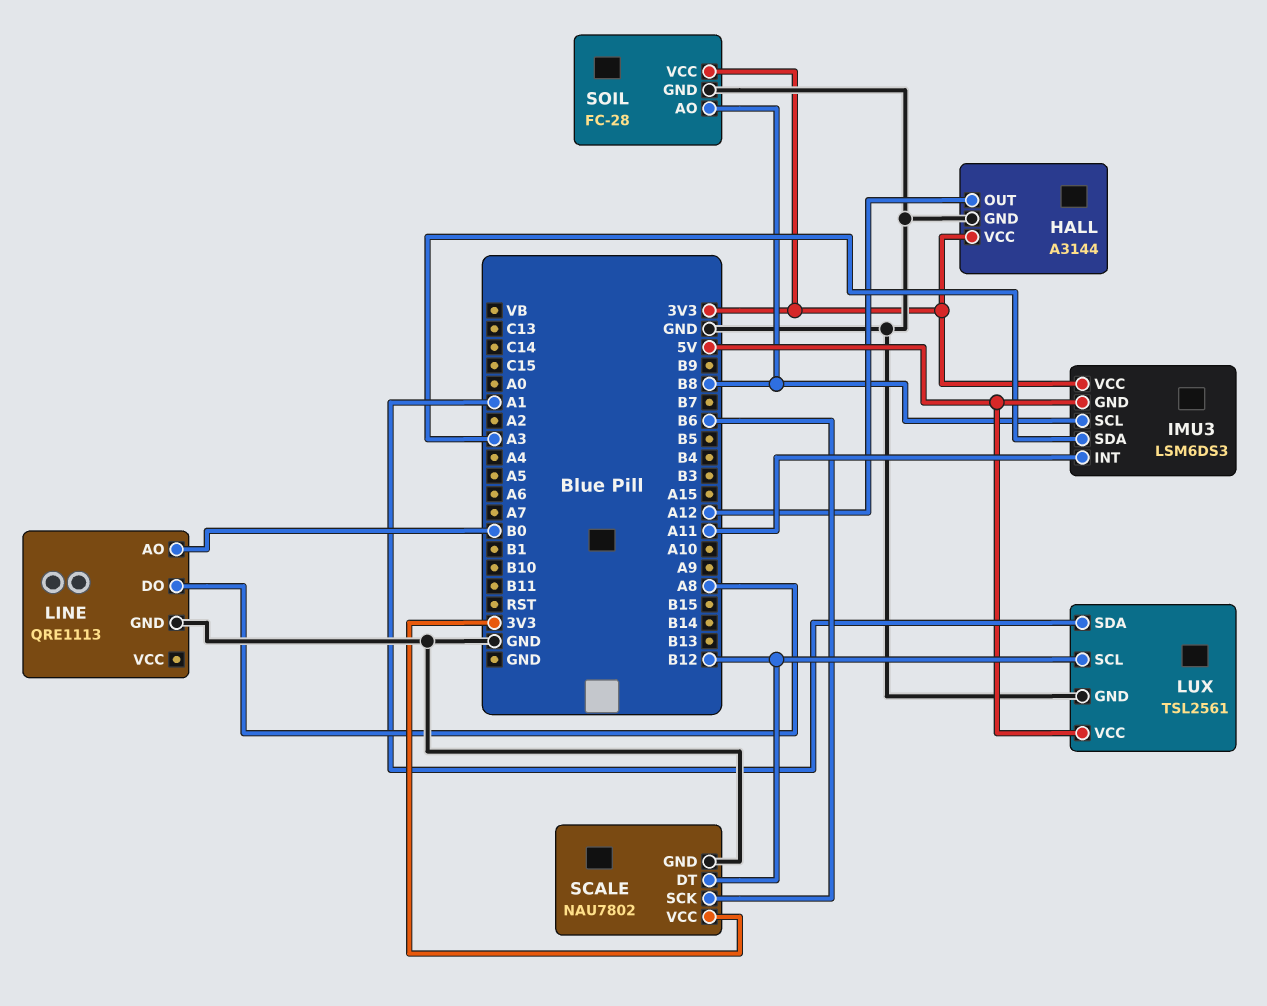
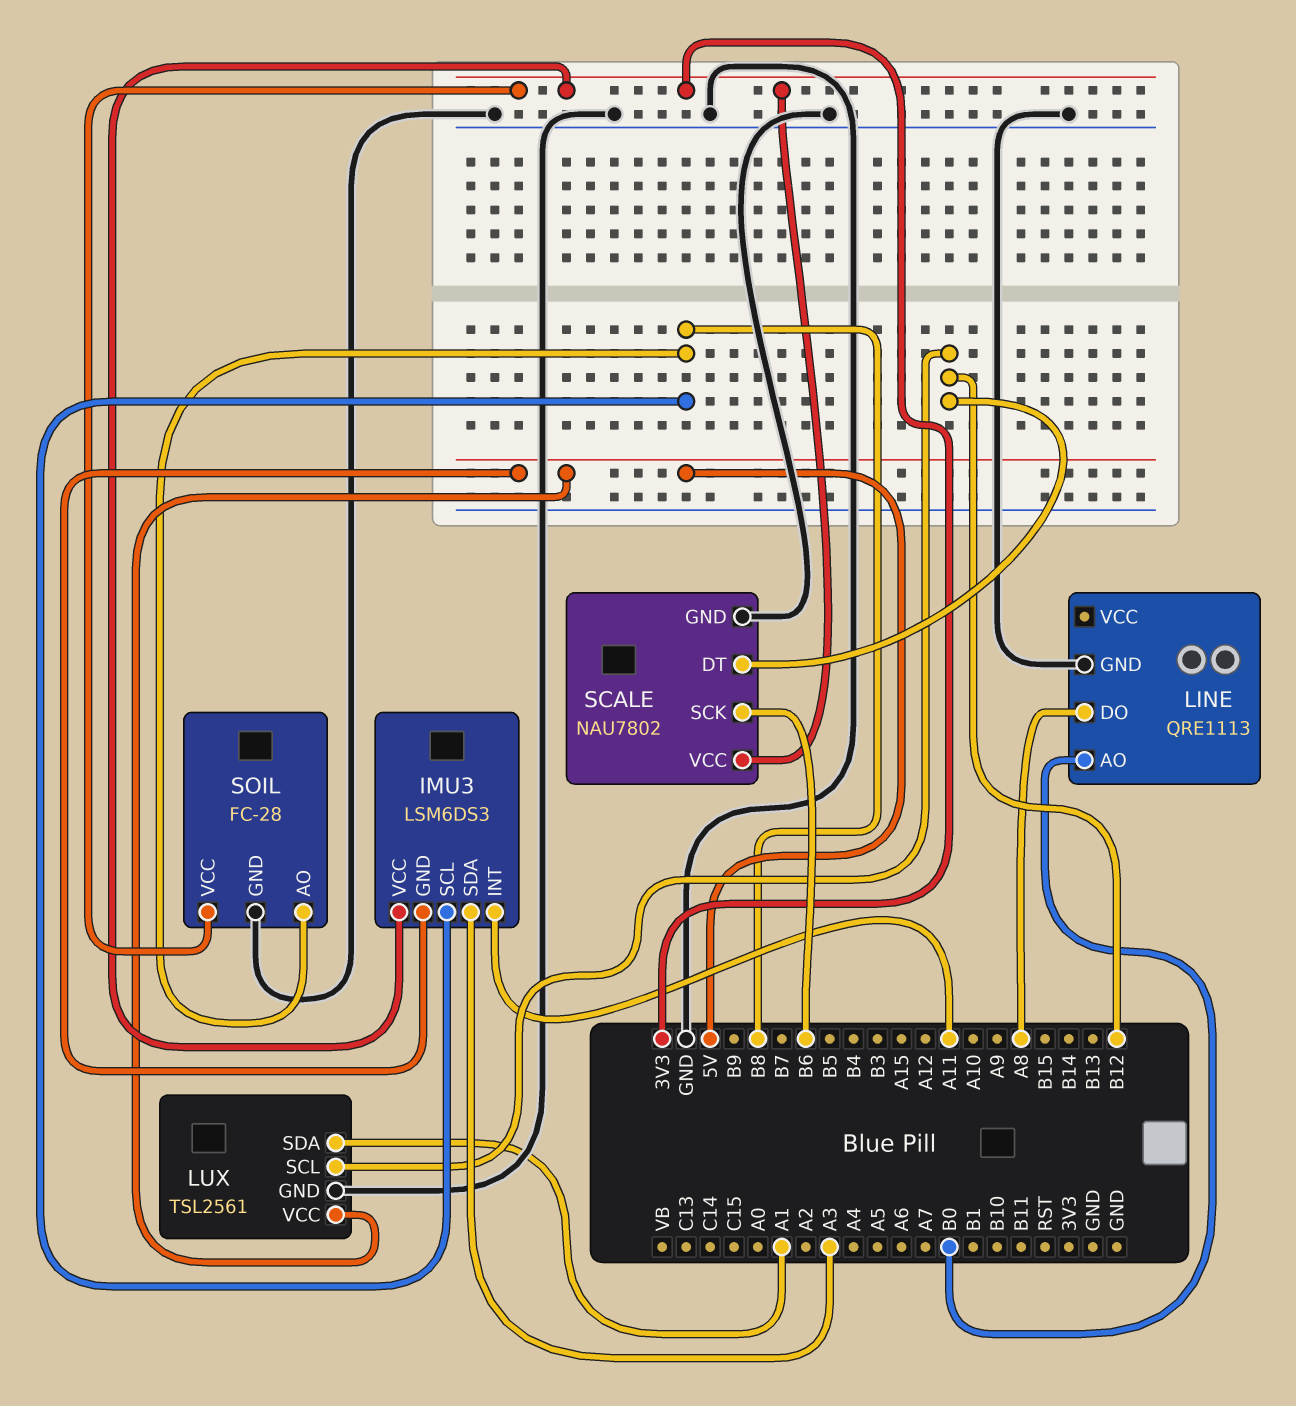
HALL: A3144 -> none
HALL pin GND: GND -> none
HALL pin OUT: A12 -> none
HALL pin VCC: 3V3 -> none

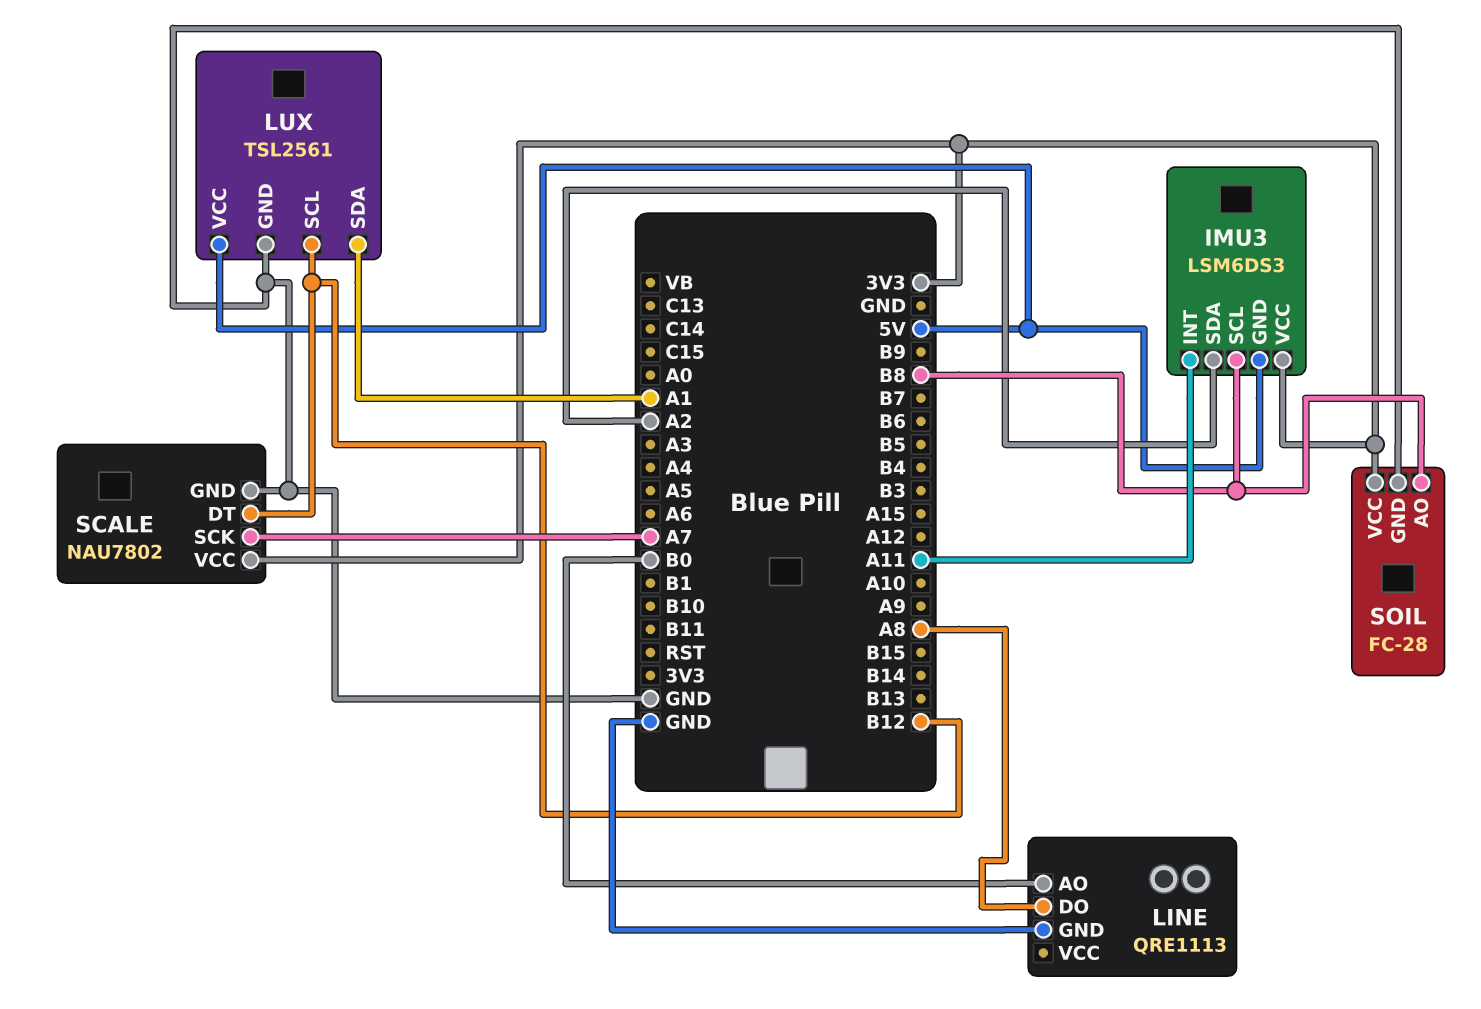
IMU3 pin SDA: A3 -> A2
SCALE pin SCK: B6 -> A7

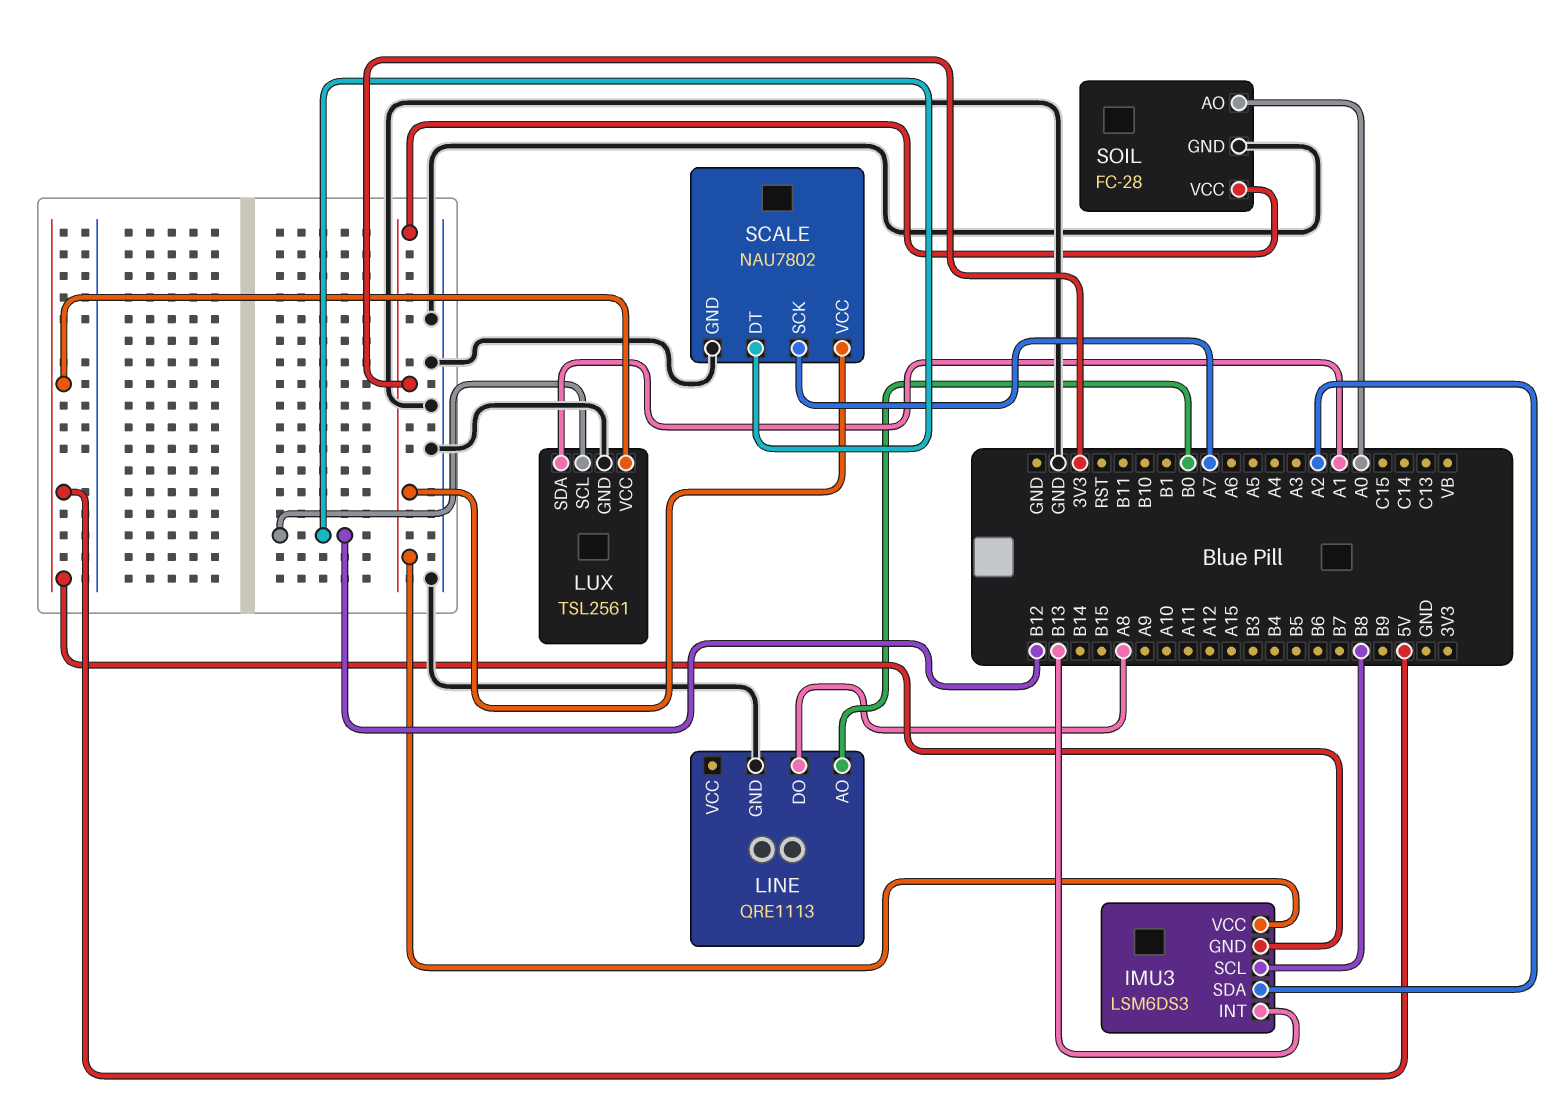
IMU3 pin INT: A11 -> B13
SOIL pin AO: B8 -> A0

